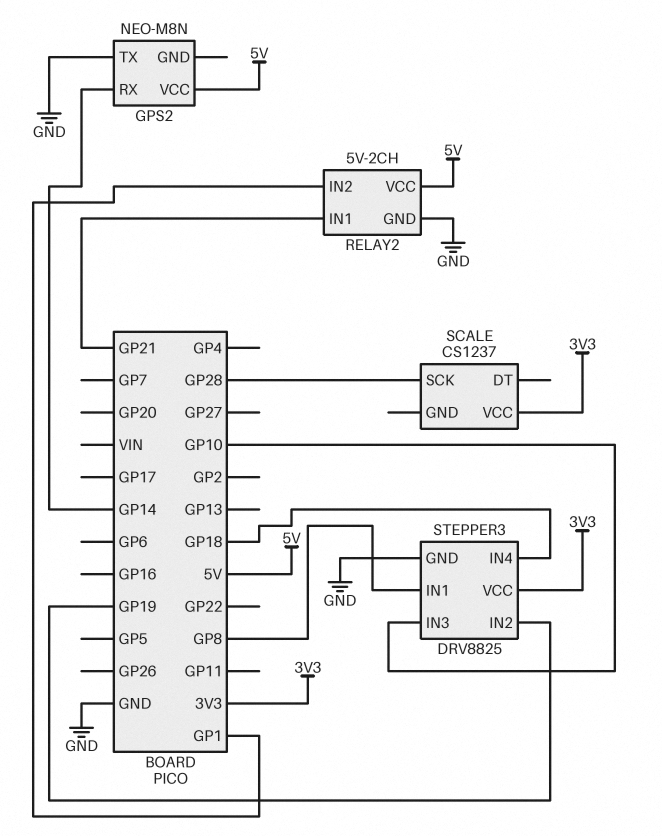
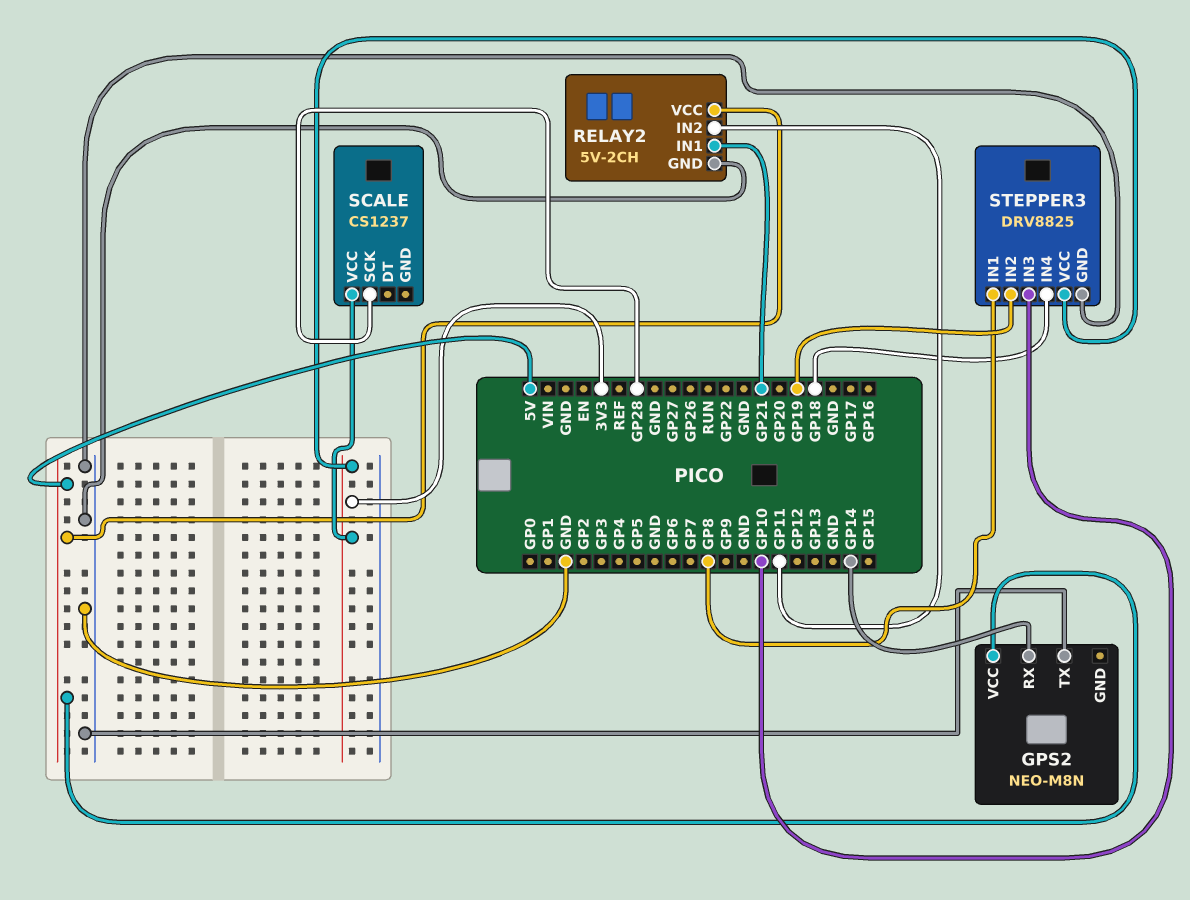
RELAY2 pin IN2: GP1 -> GP11

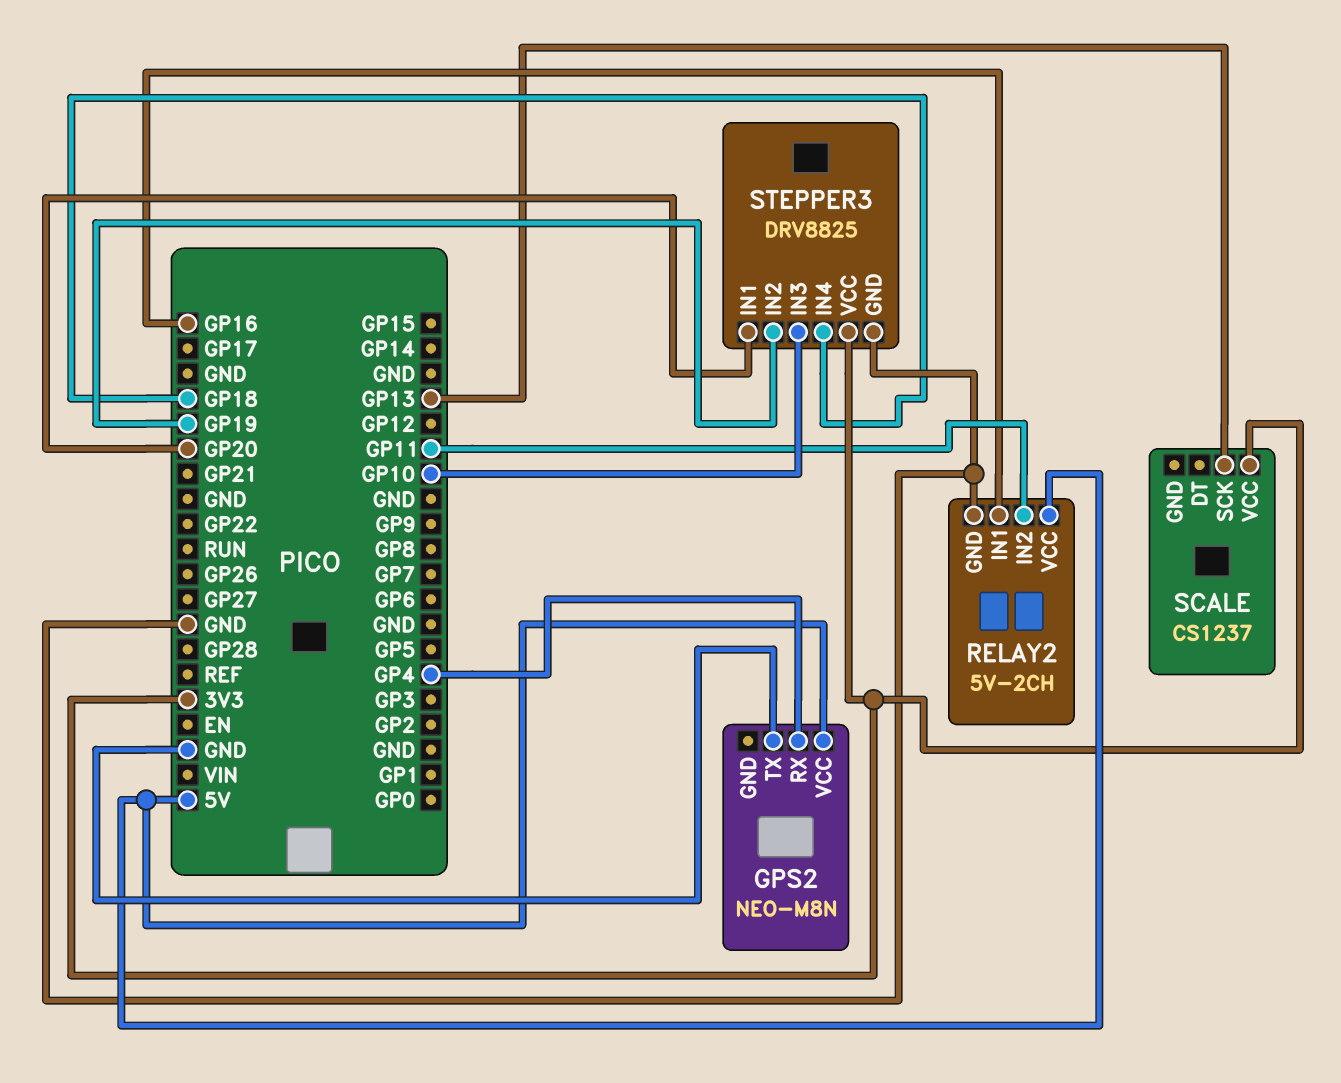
GPS2 pin RX: GP14 -> GP4
RELAY2 pin IN1: GP21 -> GP16
SCALE pin SCK: GP28 -> GP13
STEPPER3 pin IN1: GP8 -> GP20

